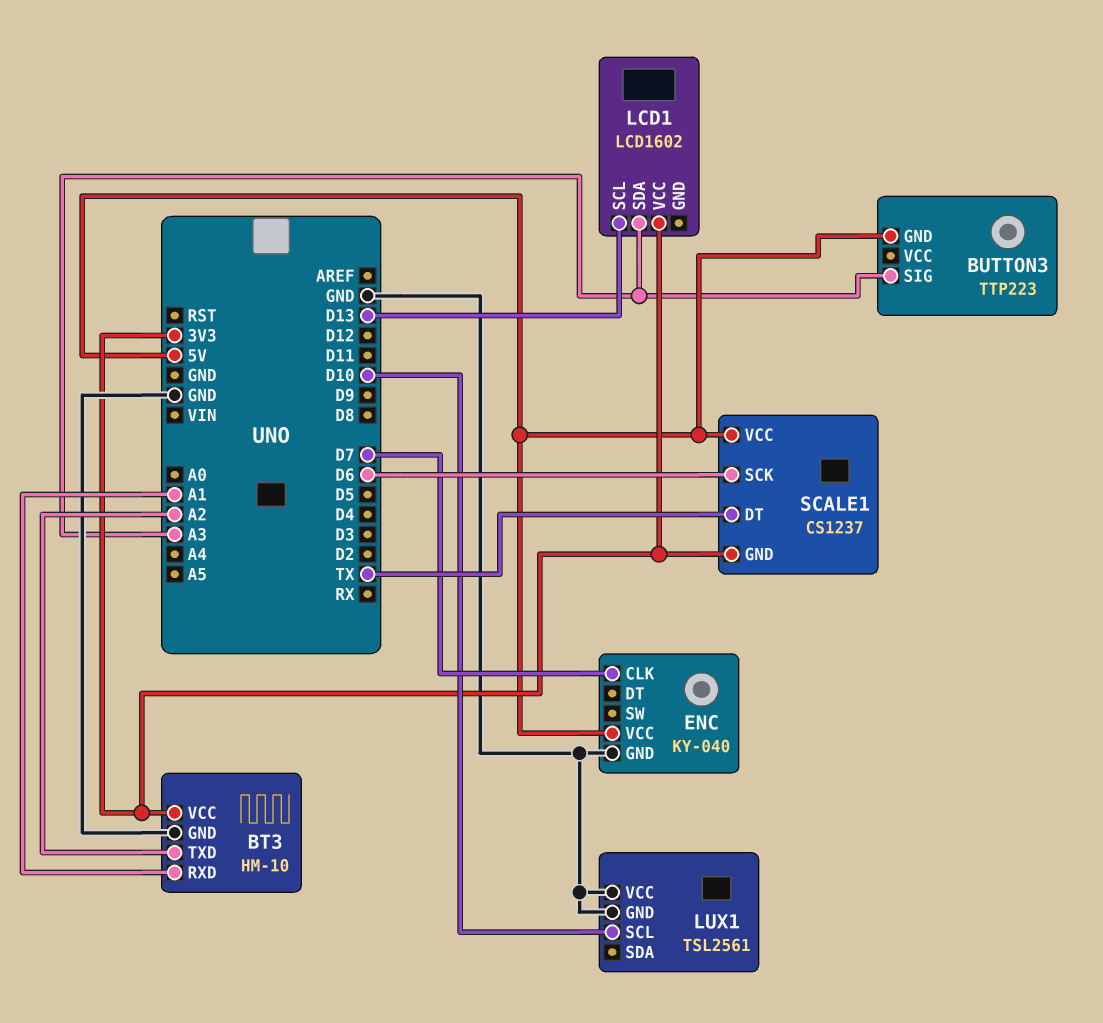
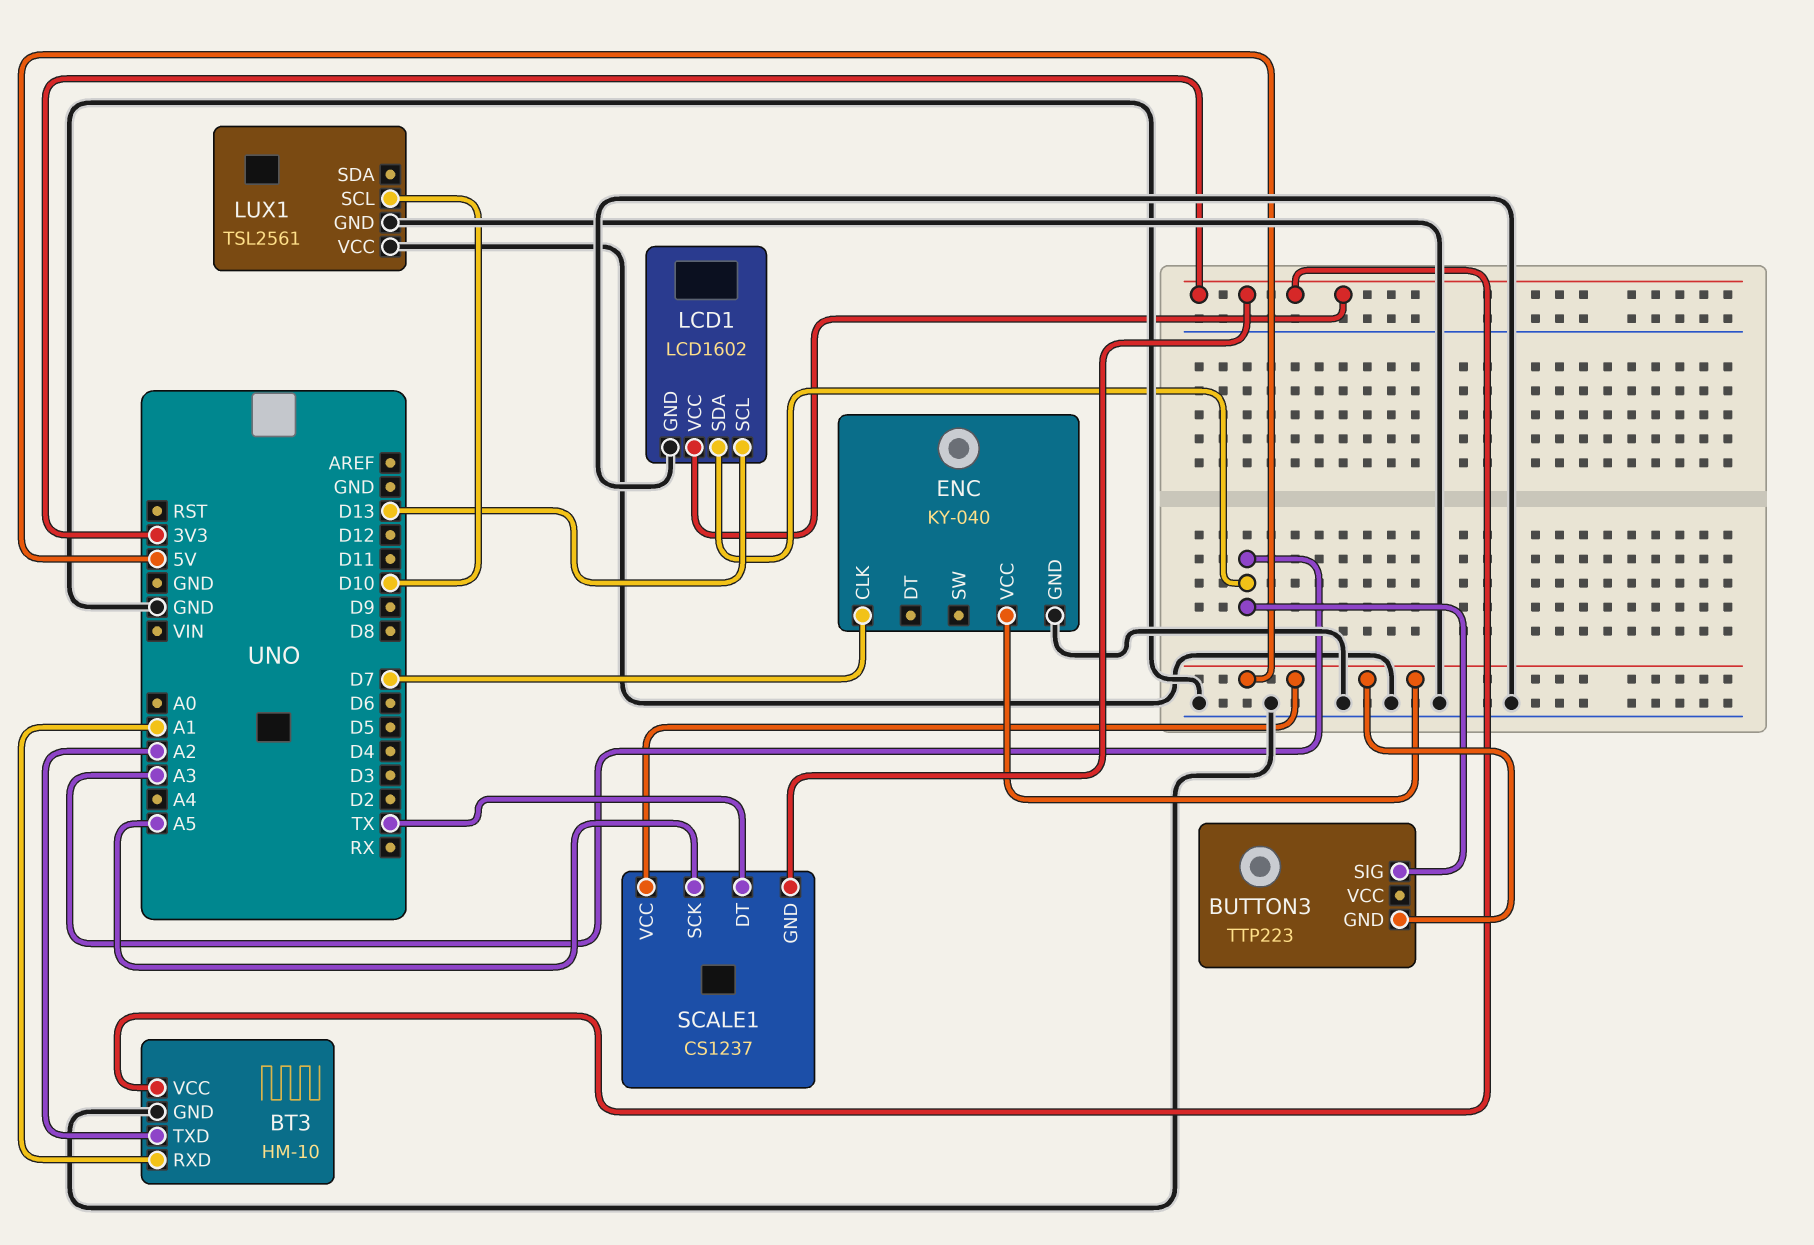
LCD1 pin GND: none -> GND
SCALE1 pin SCK: D6 -> A5

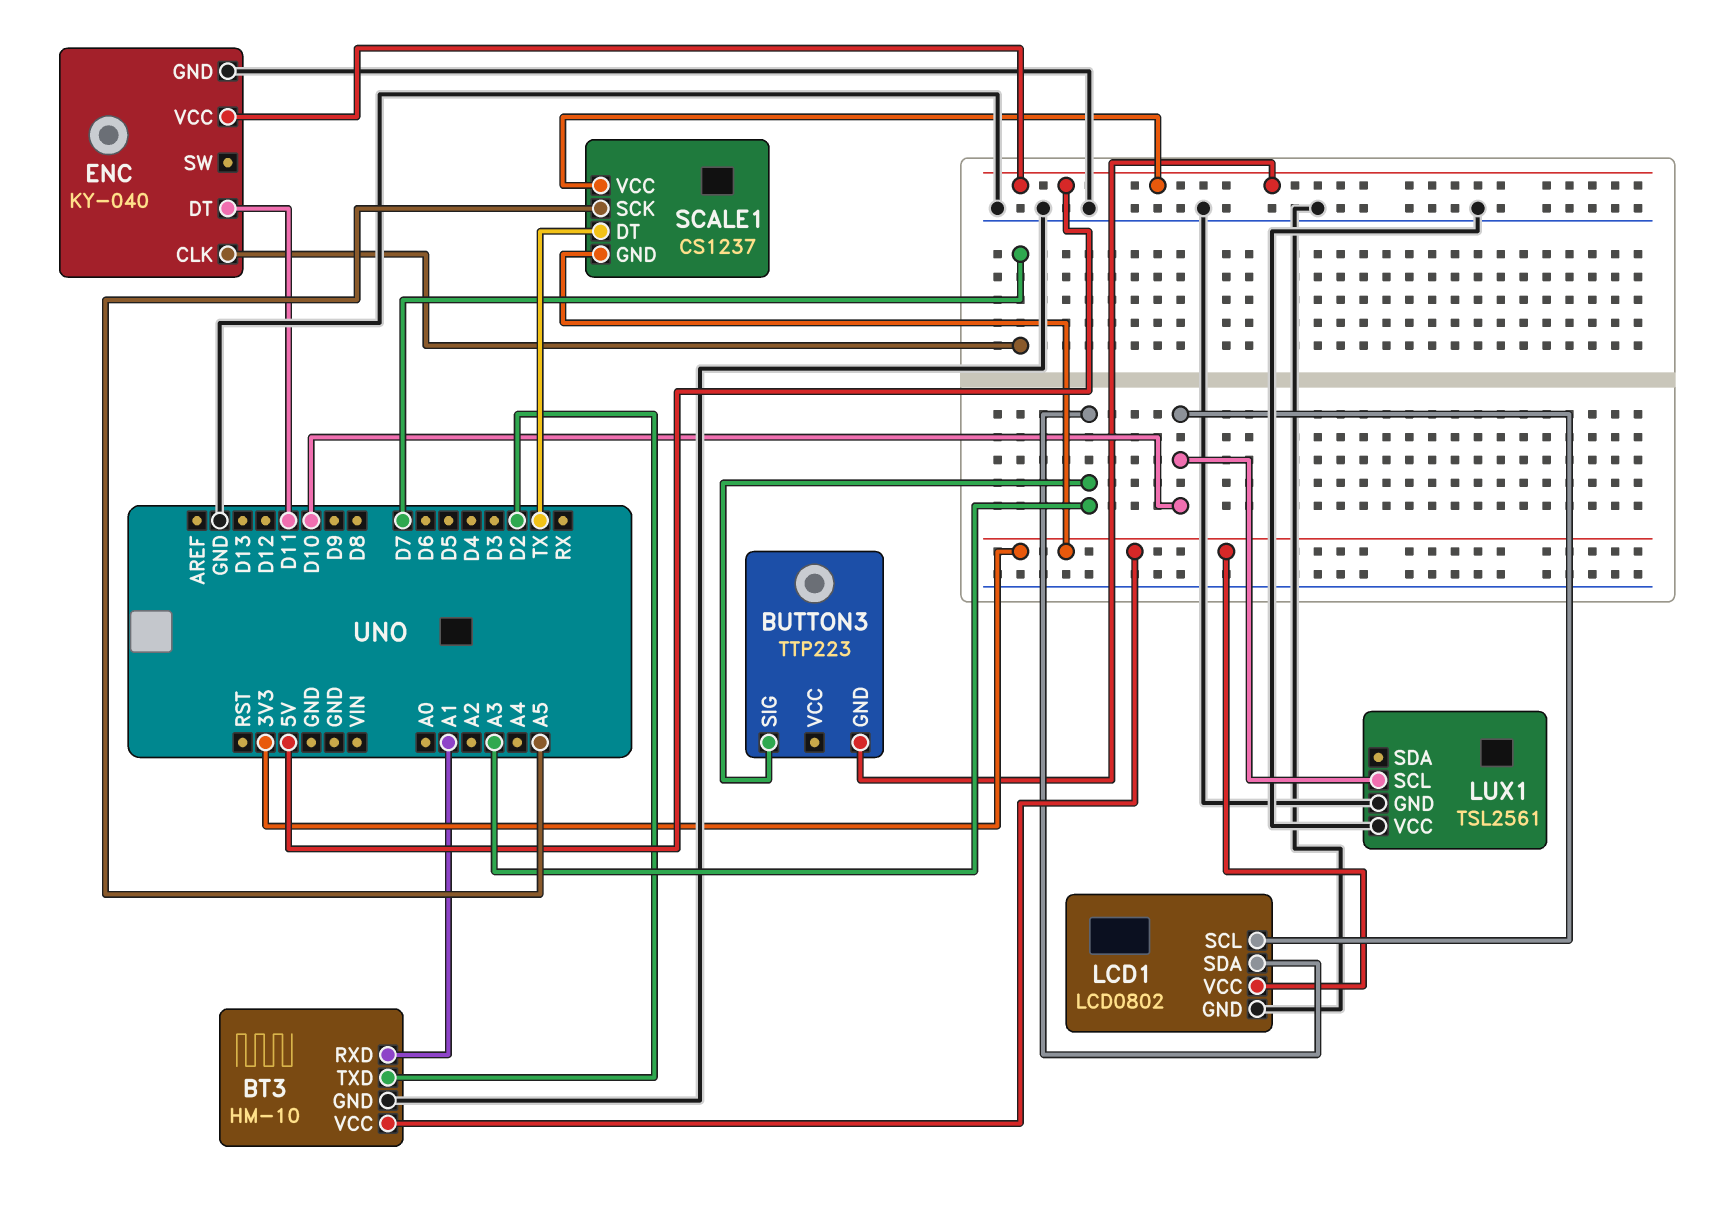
BT3 pin TXD: A2 -> D2
ENC pin DT: none -> D11
LCD1: LCD1602 -> LCD0802
LCD1 pin SCL: D13 -> D10

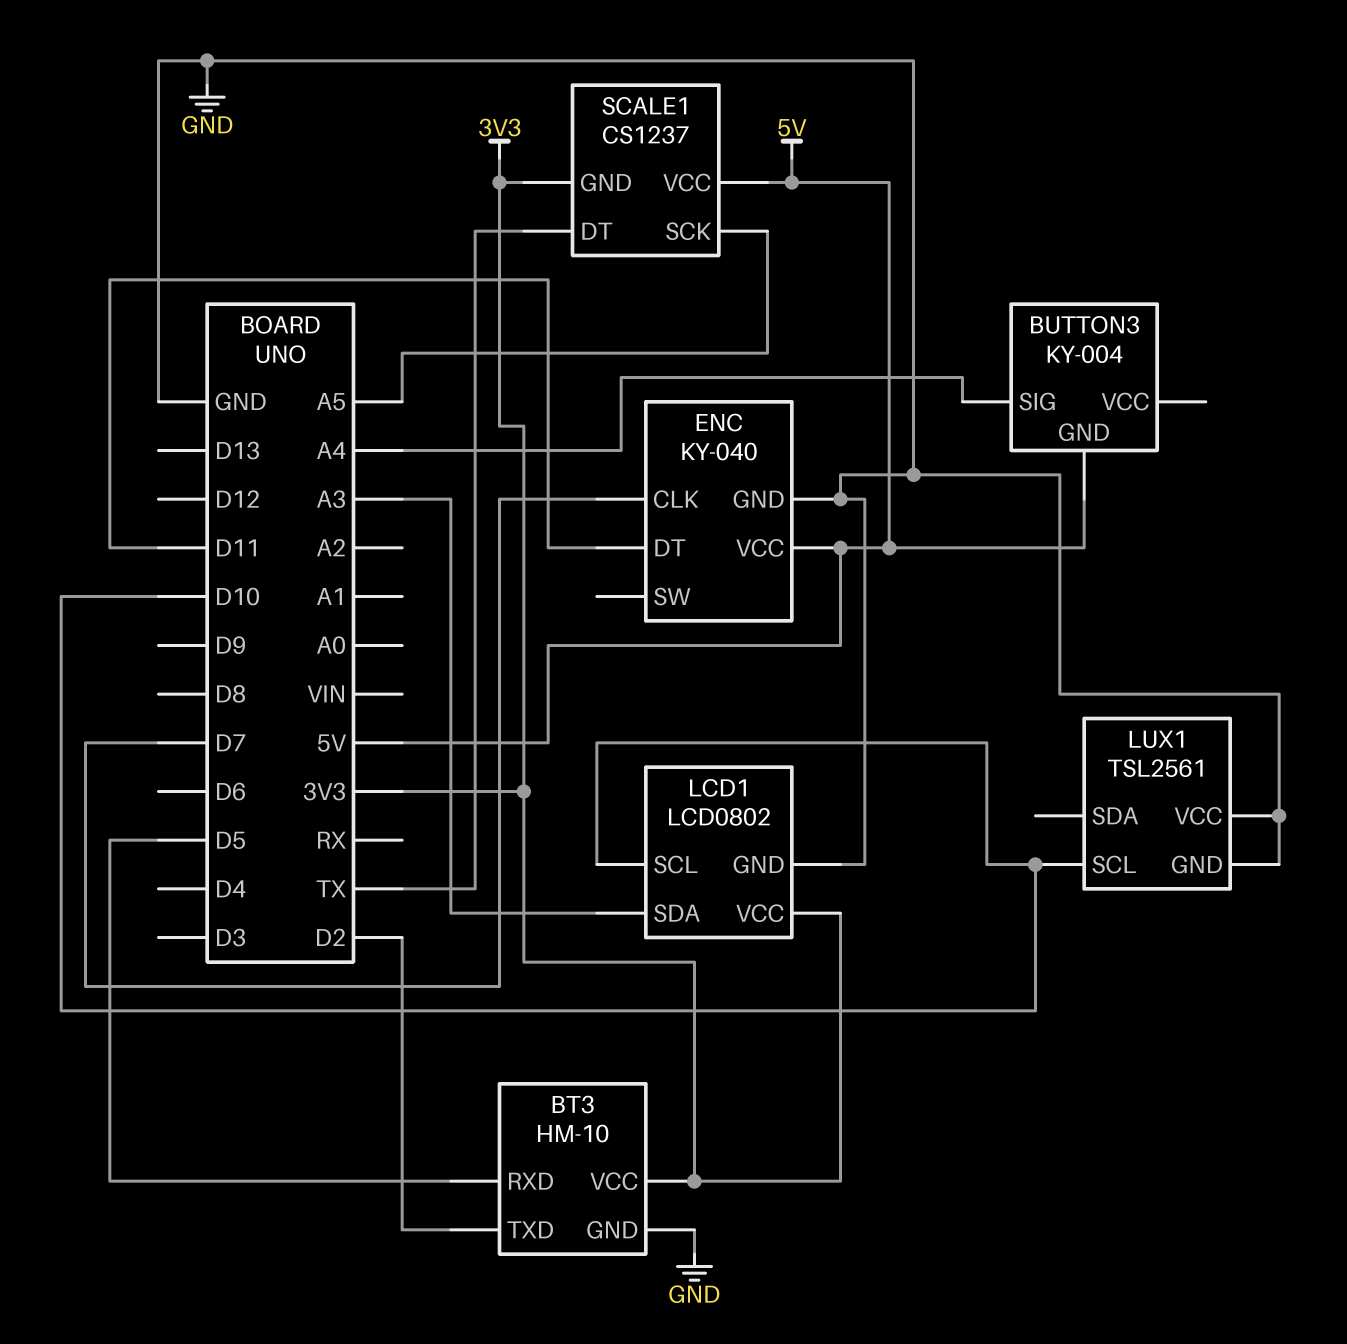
BT3 pin RXD: A1 -> D5
BUTTON3: TTP223 -> KY-004
BUTTON3 pin SIG: A3 -> A4

